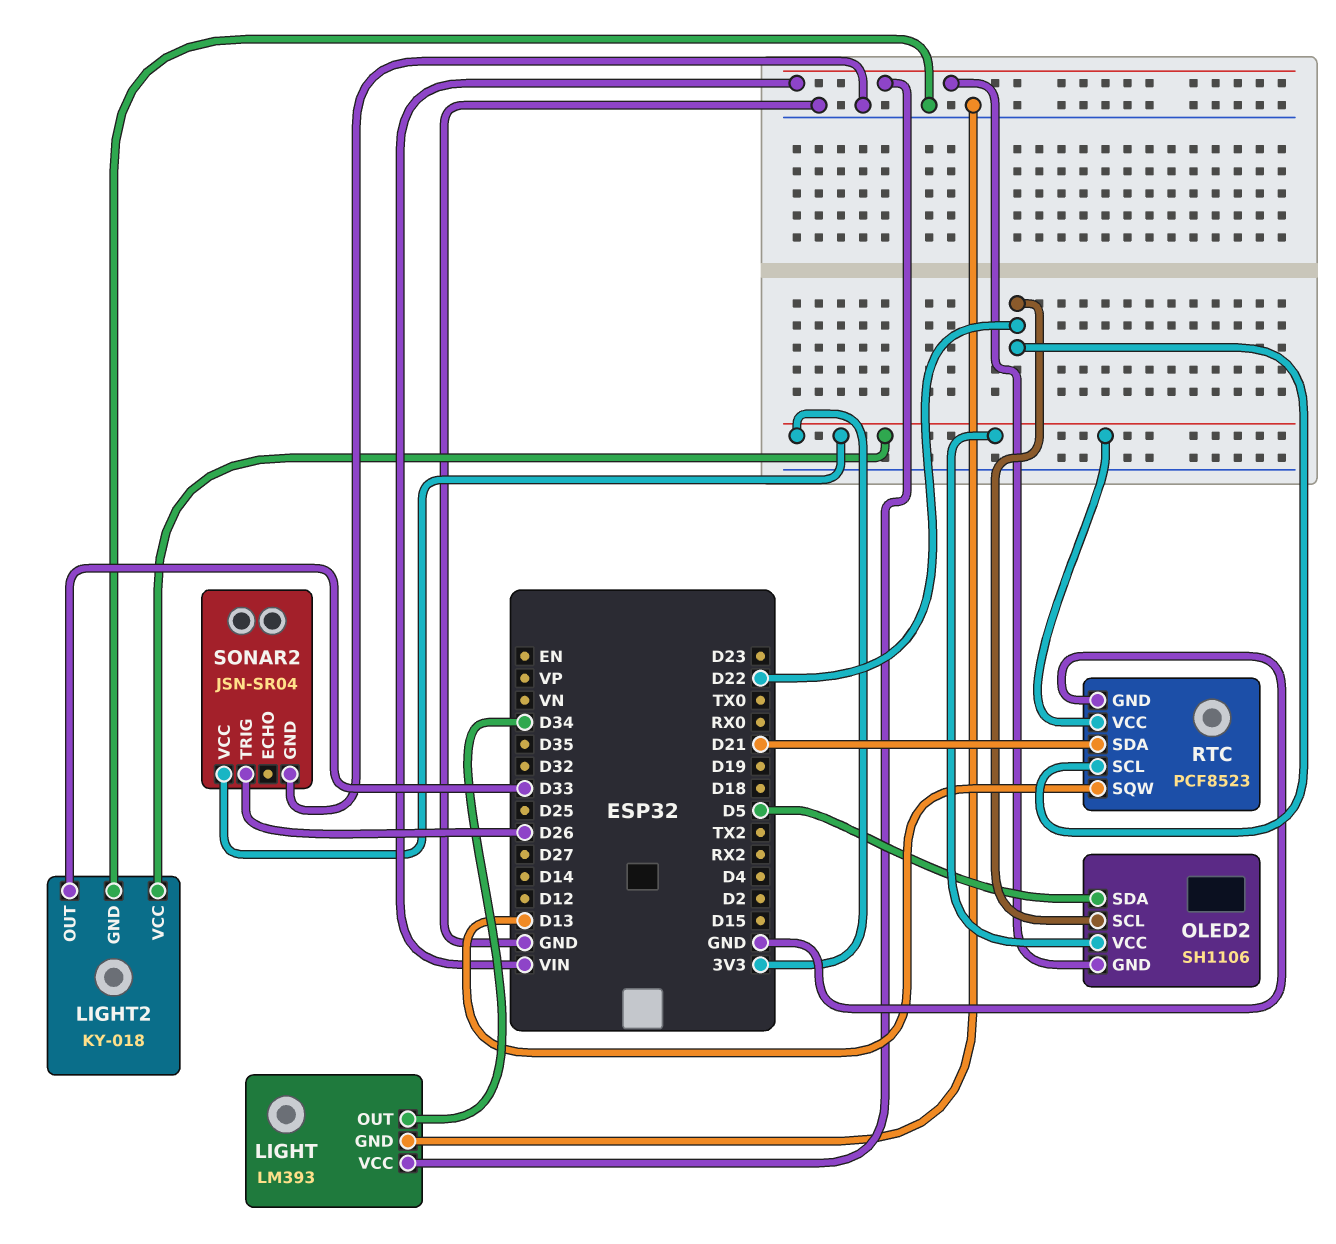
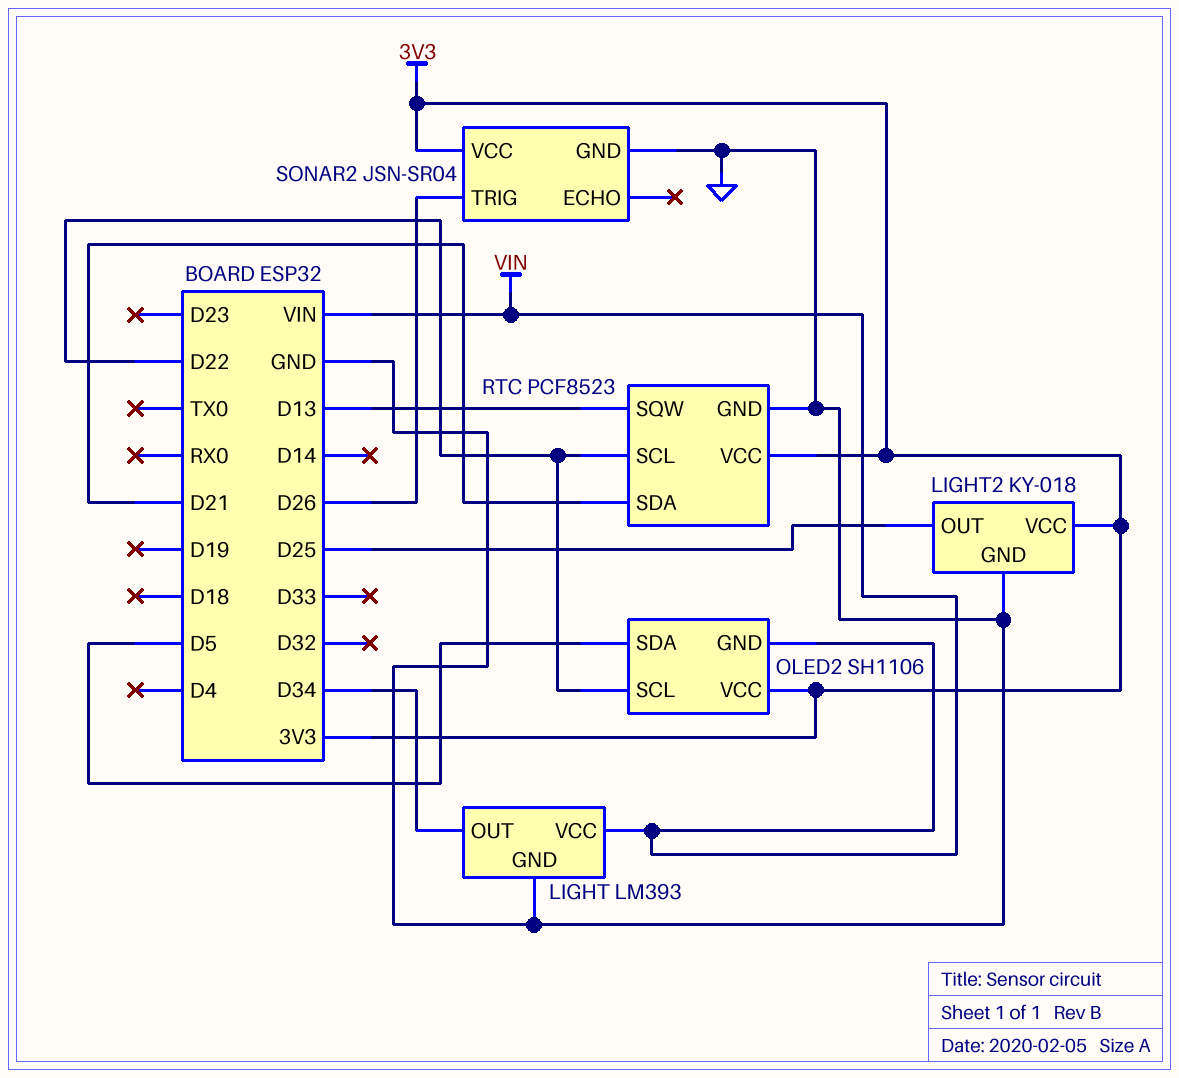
LIGHT2 pin OUT: D33 -> D25

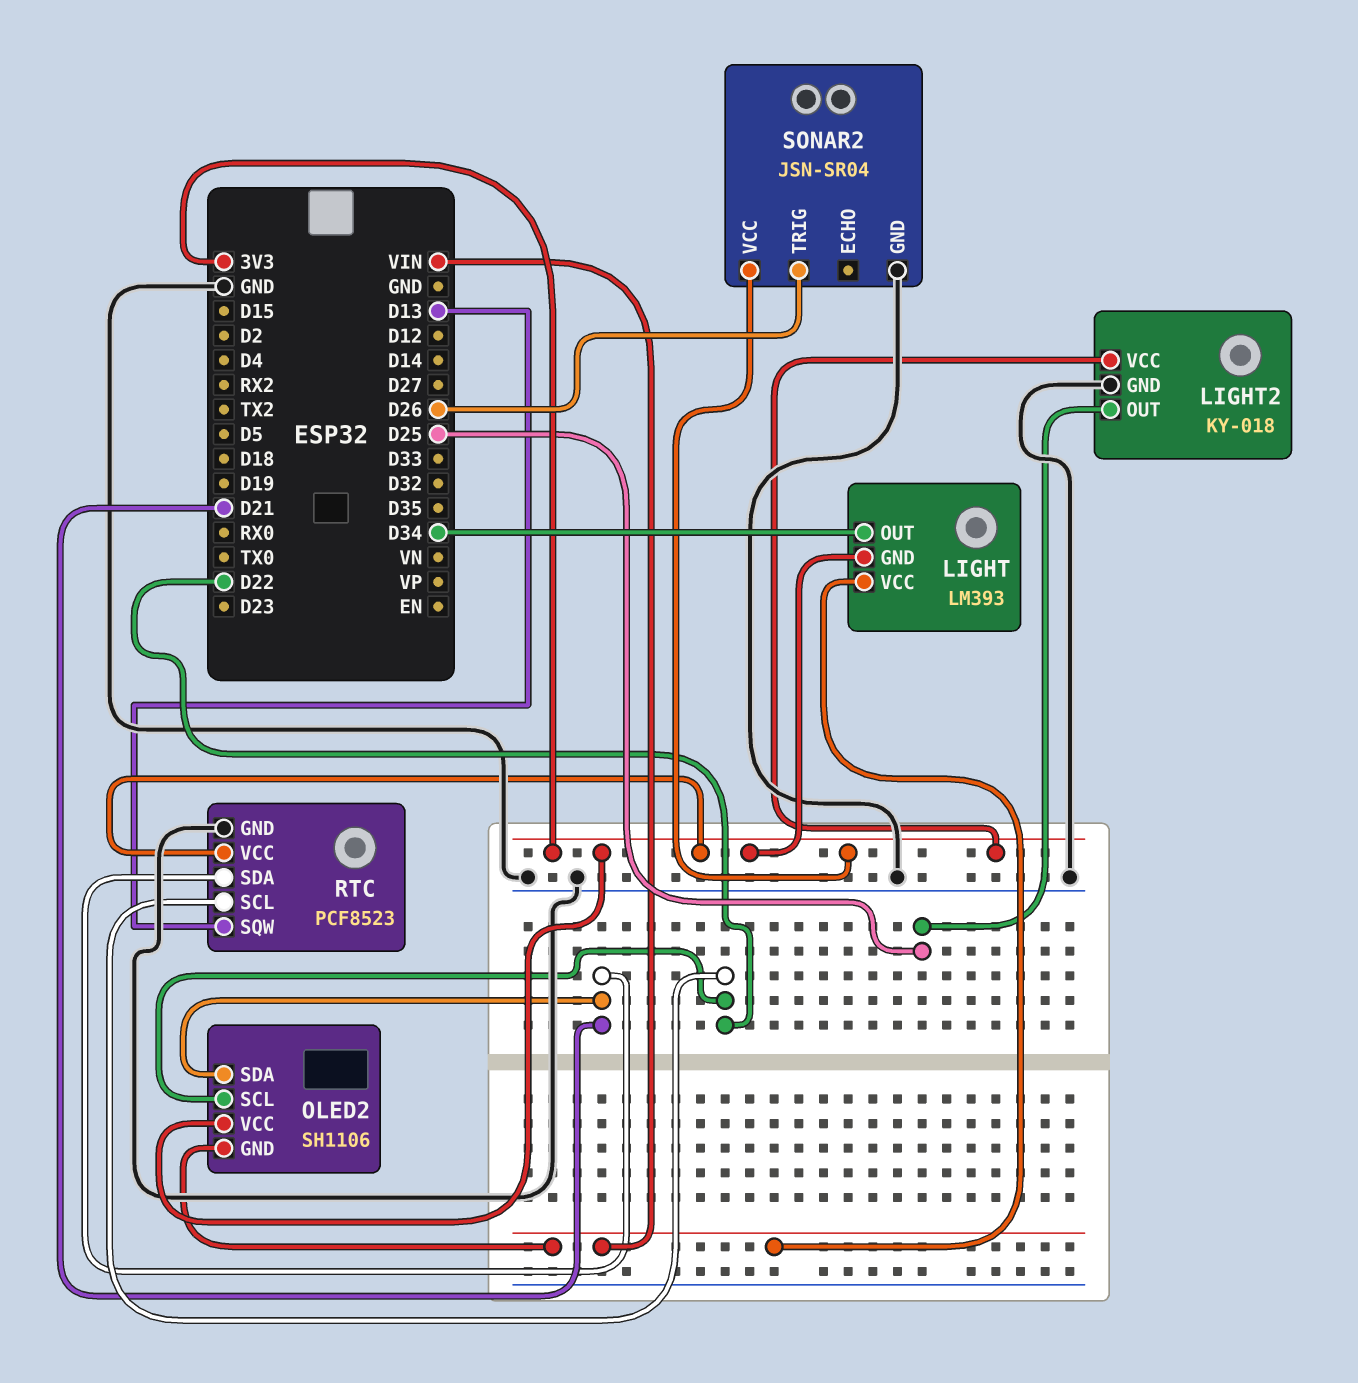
LIGHT pin GND: GND -> 3V3
OLED2 pin SDA: D5 -> D21

